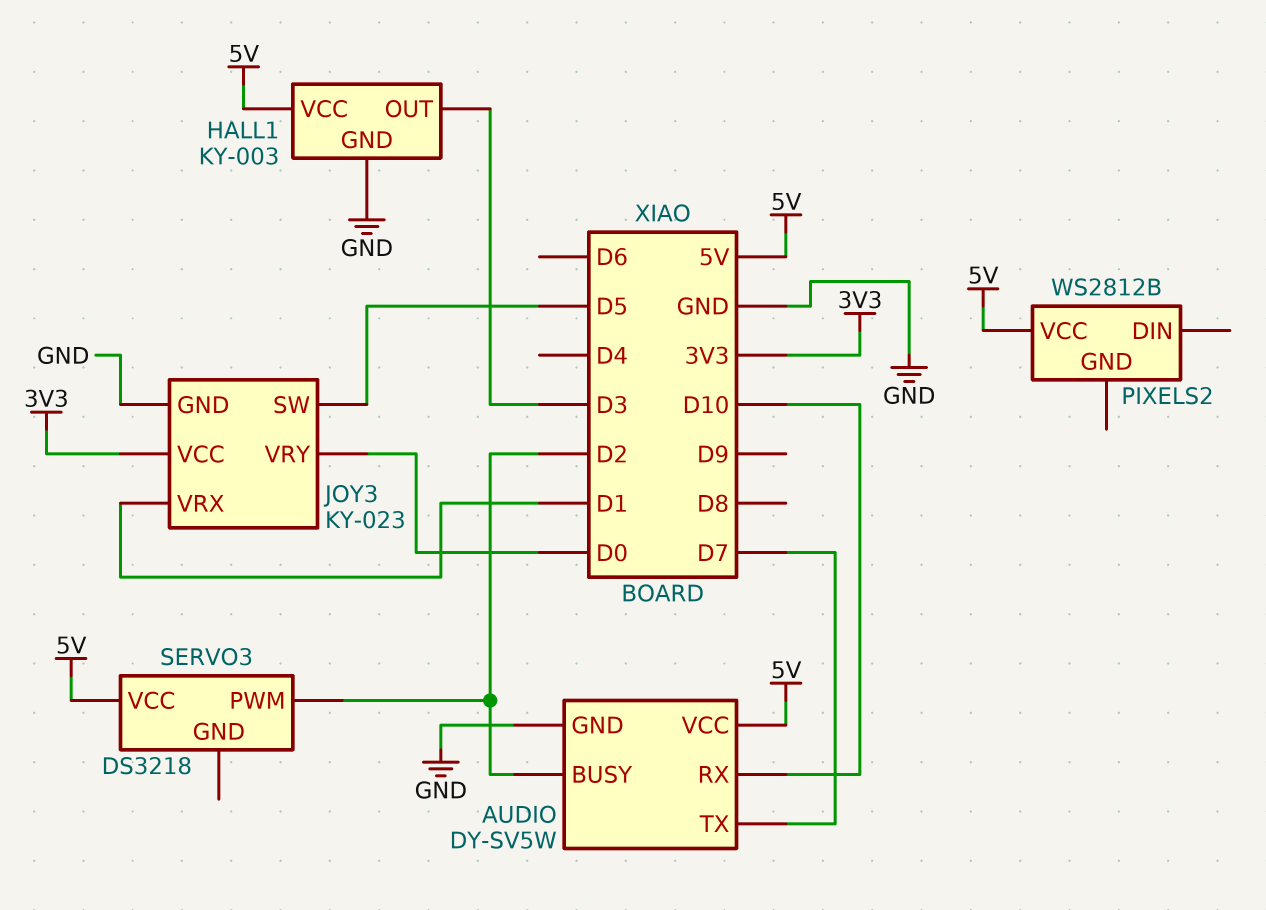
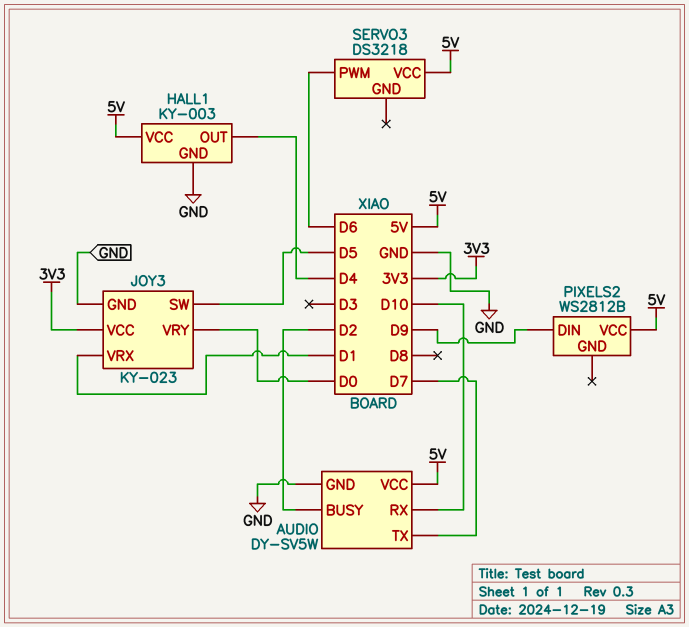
HALL1 pin OUT: D3 -> D4
PIXELS2 pin DIN: none -> D9
SERVO3 pin PWM: D2 -> D6

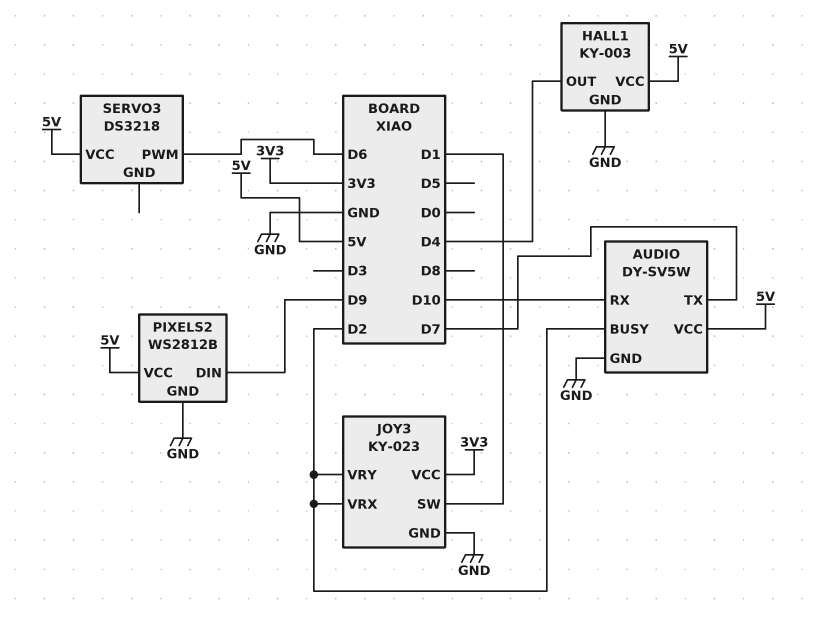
JOY3 pin SW: D5 -> D1
JOY3 pin VRX: D1 -> D2
JOY3 pin VRY: D0 -> D2
PIXELS2 pin GND: none -> GND

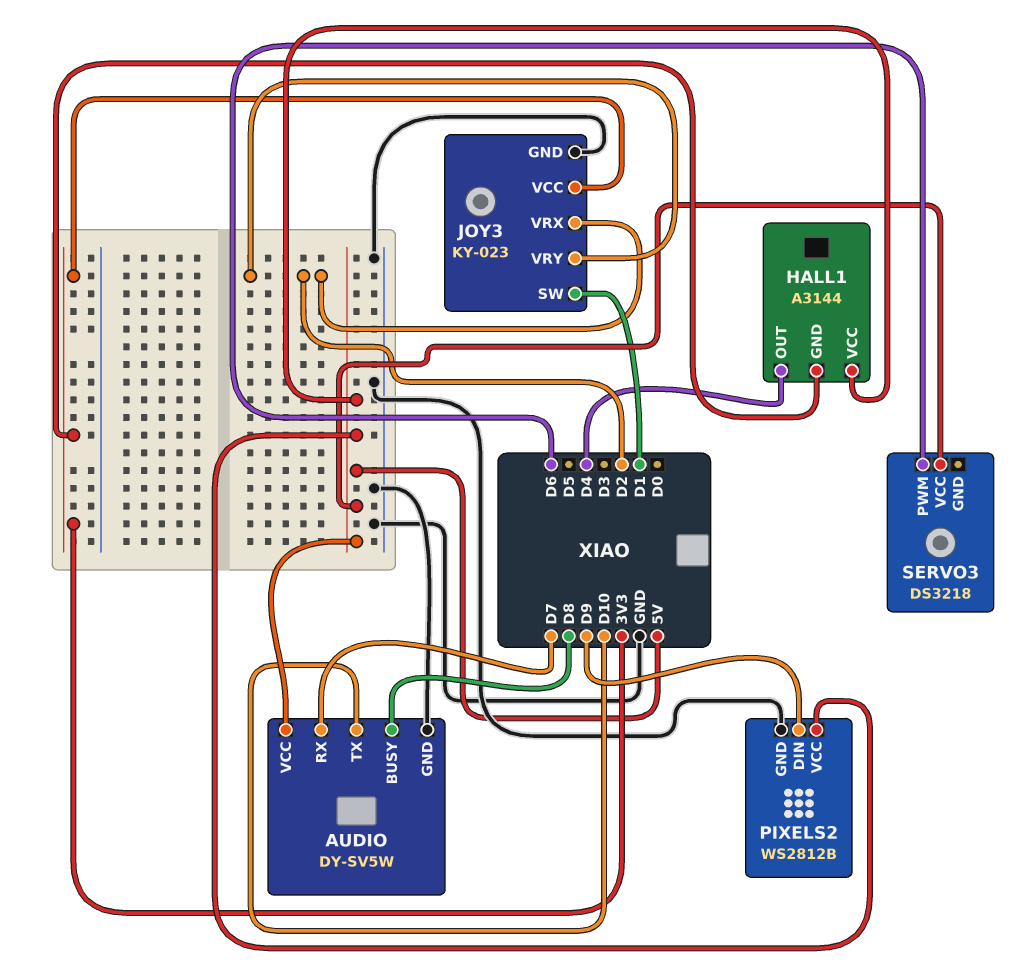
AUDIO pin BUSY: D2 -> D8
AUDIO pin RX: D10 -> D7
AUDIO pin TX: D7 -> D10
HALL1: KY-003 -> A3144
HALL1 pin GND: GND -> 3V3

